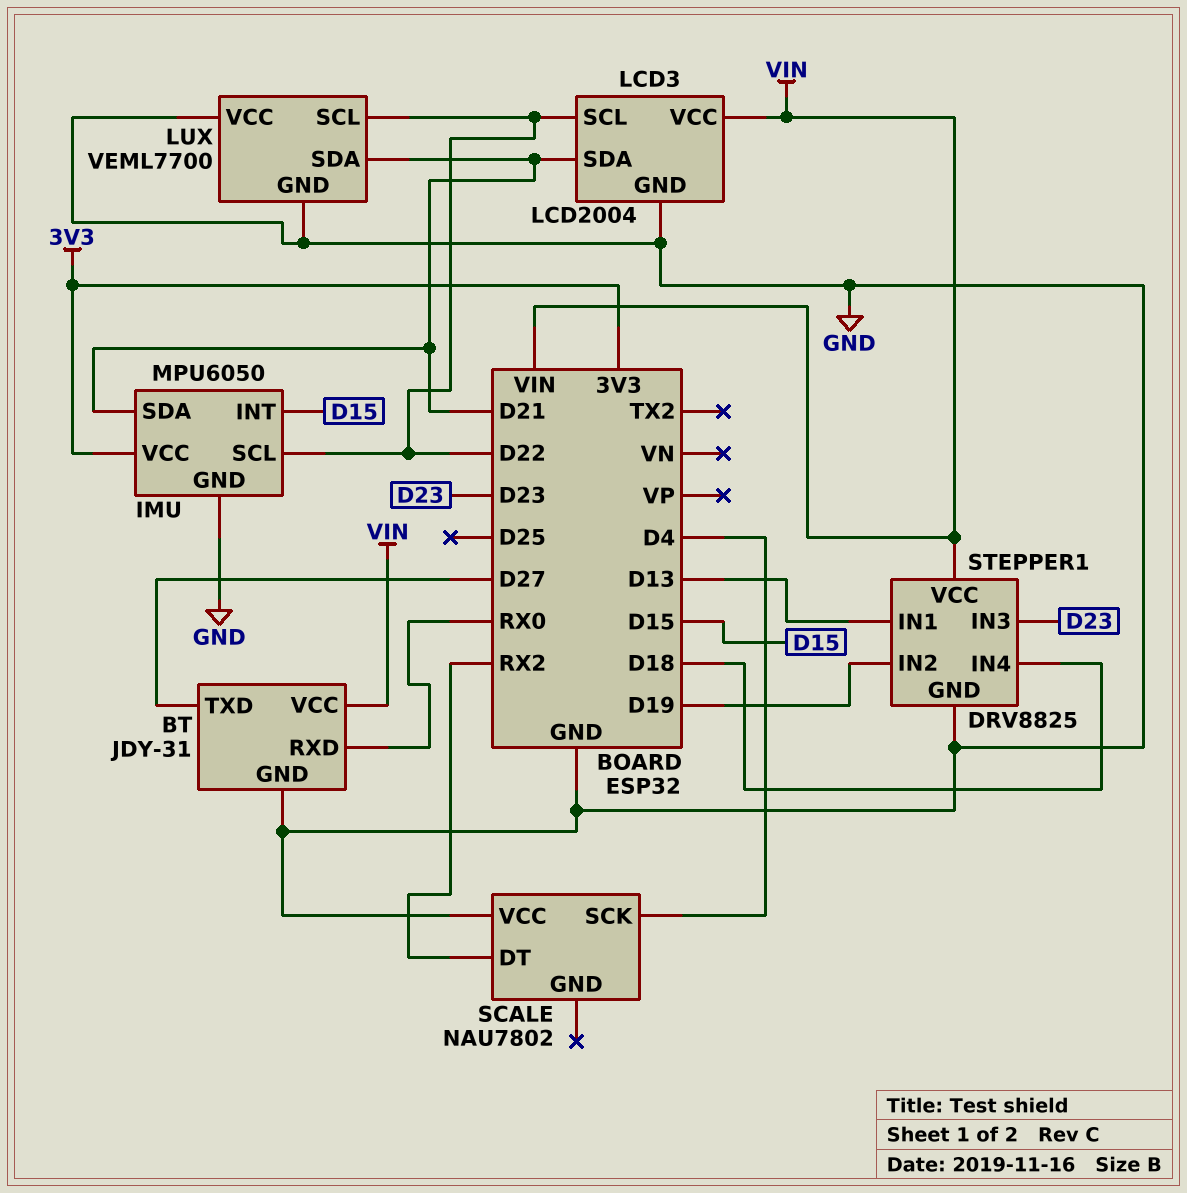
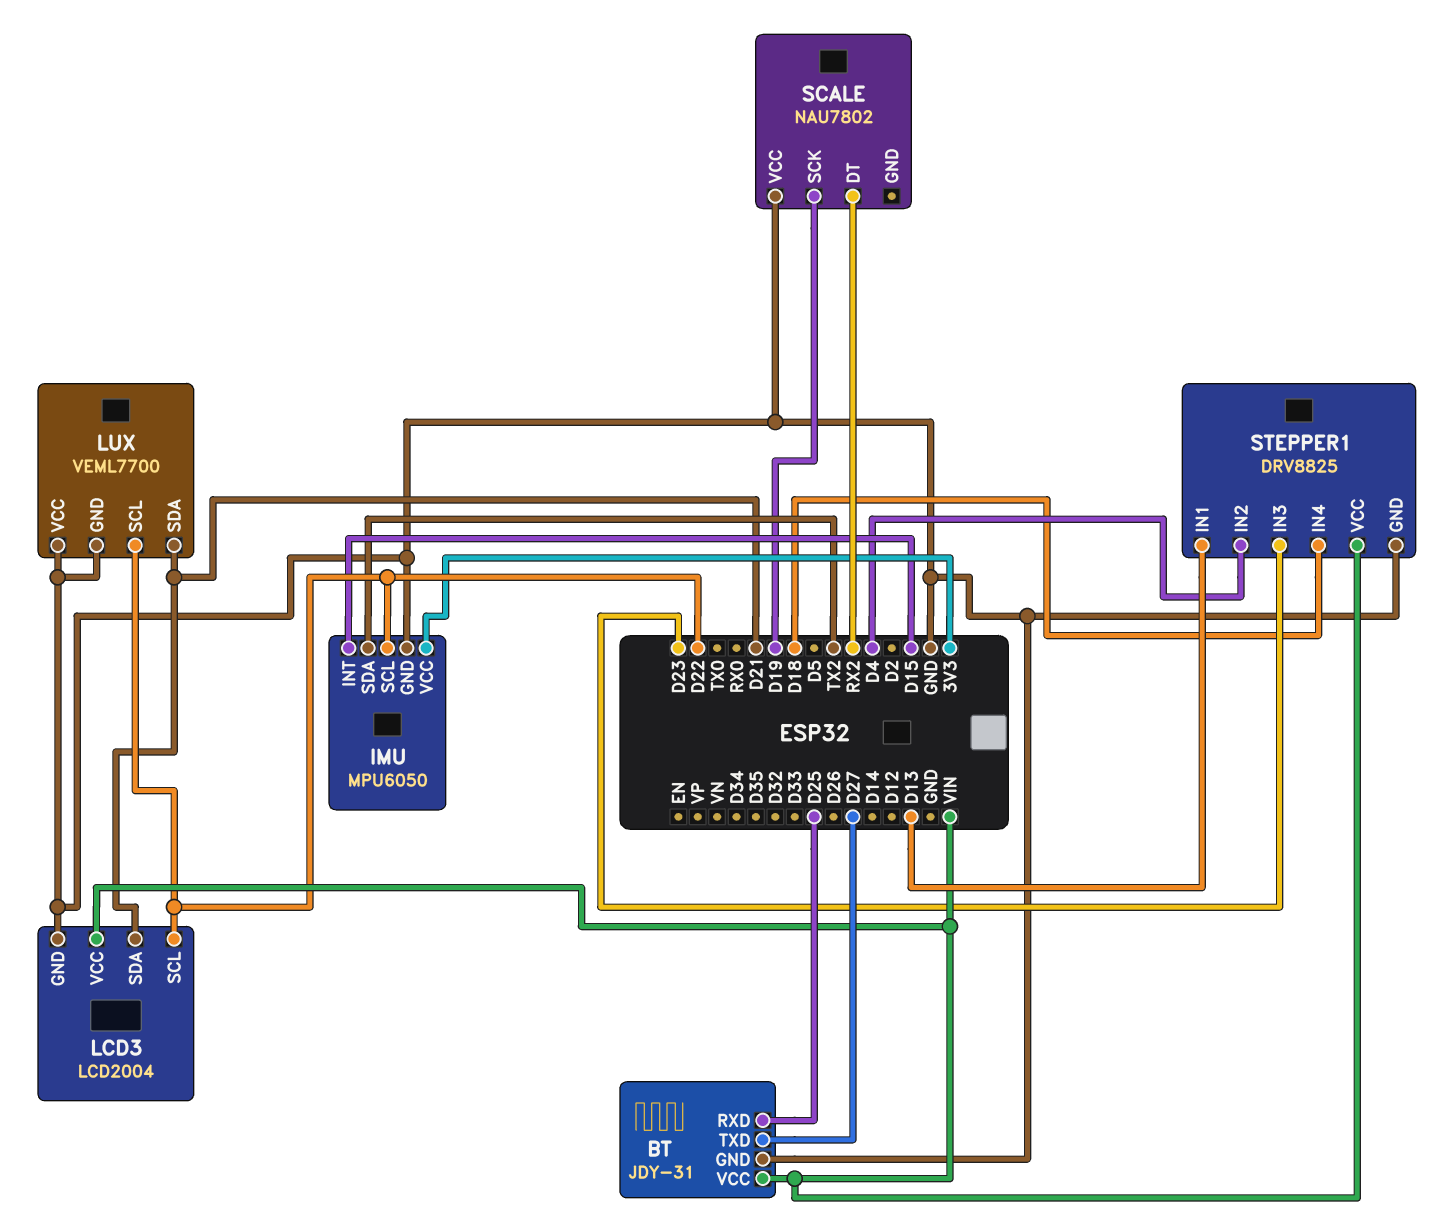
BT pin RXD: RX0 -> D25
IMU pin SDA: D21 -> TX2
SCALE pin SCK: D4 -> D19
STEPPER1 pin IN2: D19 -> D4

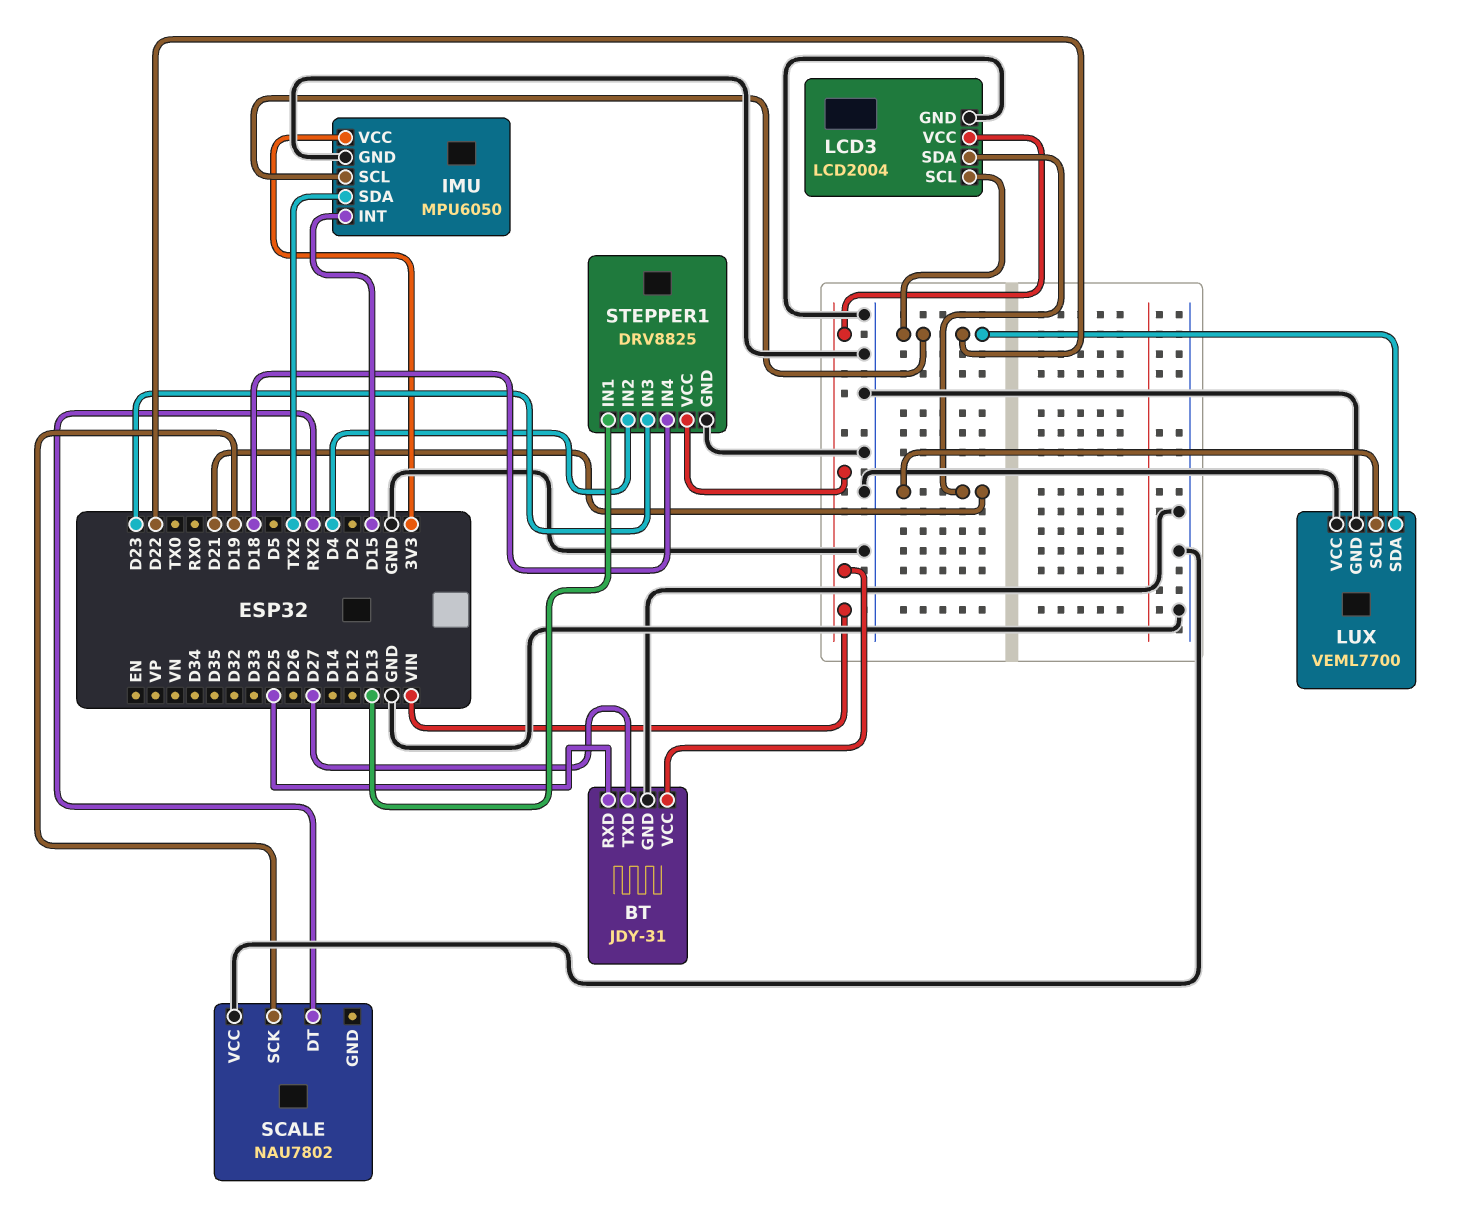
LUX pin SCL: D22 -> D21
LUX pin SDA: D21 -> D22

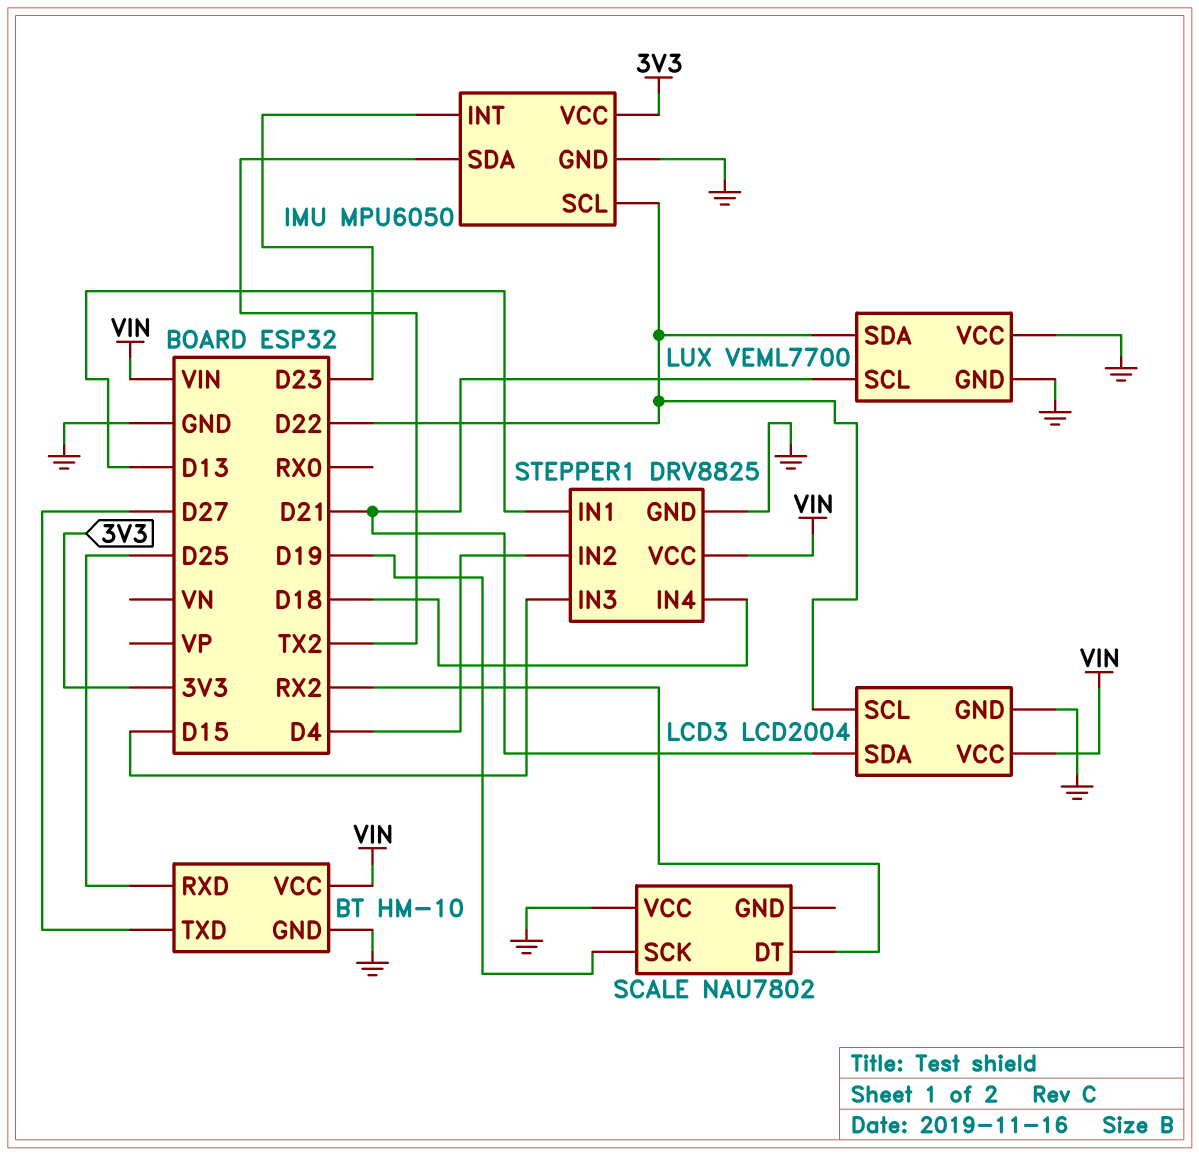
BT: JDY-31 -> HM-10
IMU pin INT: D15 -> D23
STEPPER1 pin IN3: D23 -> D15

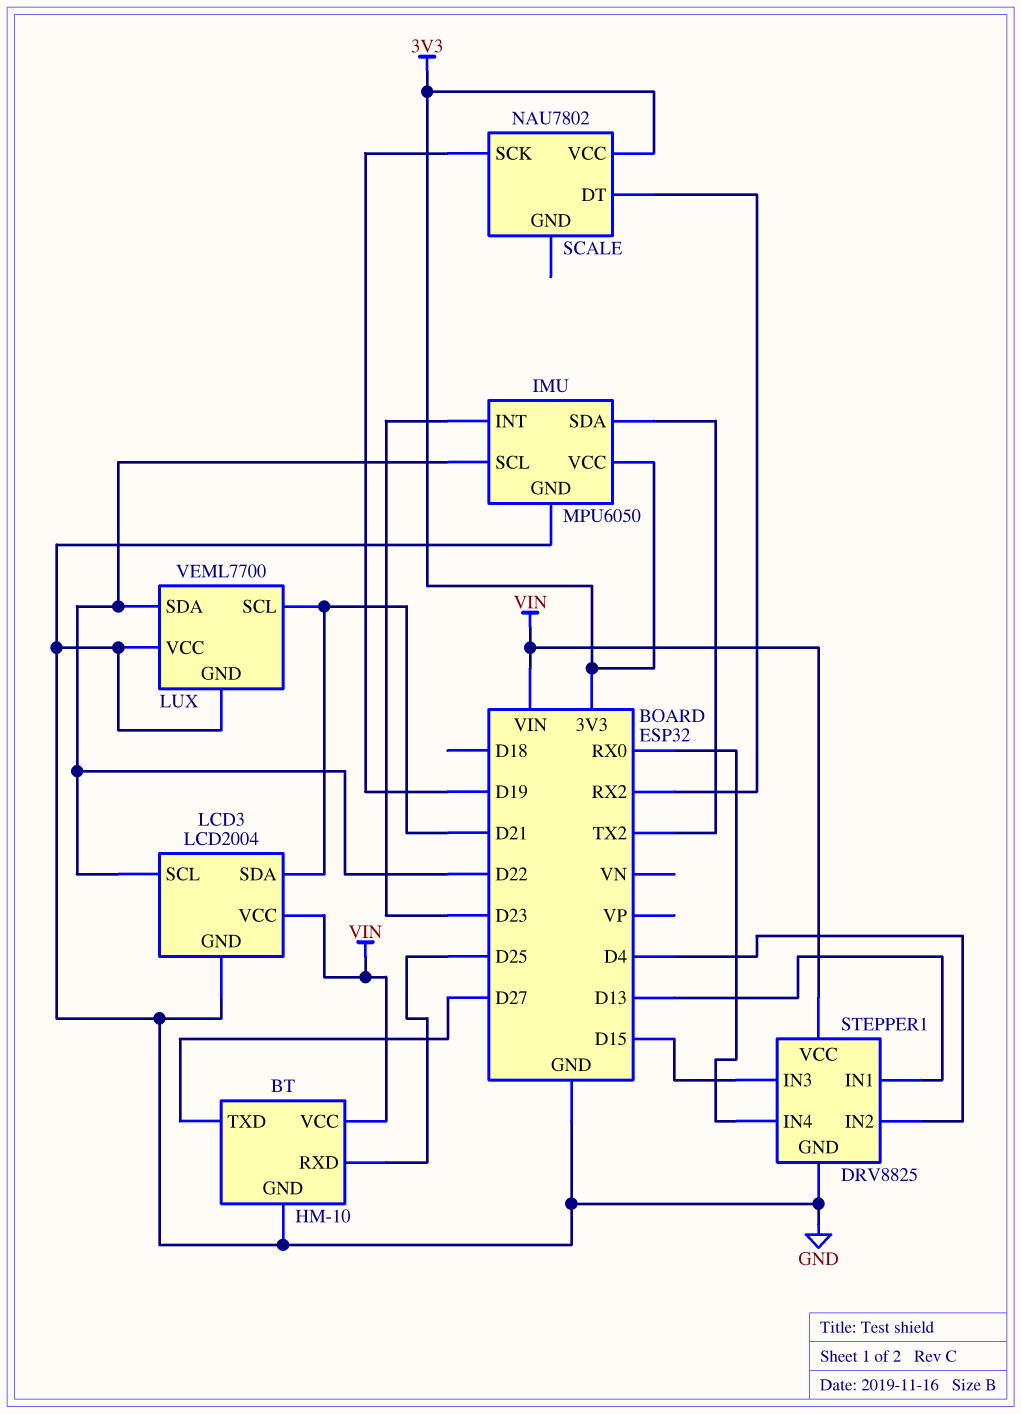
SCALE pin VCC: GND -> 3V3
STEPPER1 pin IN4: D18 -> RX0

